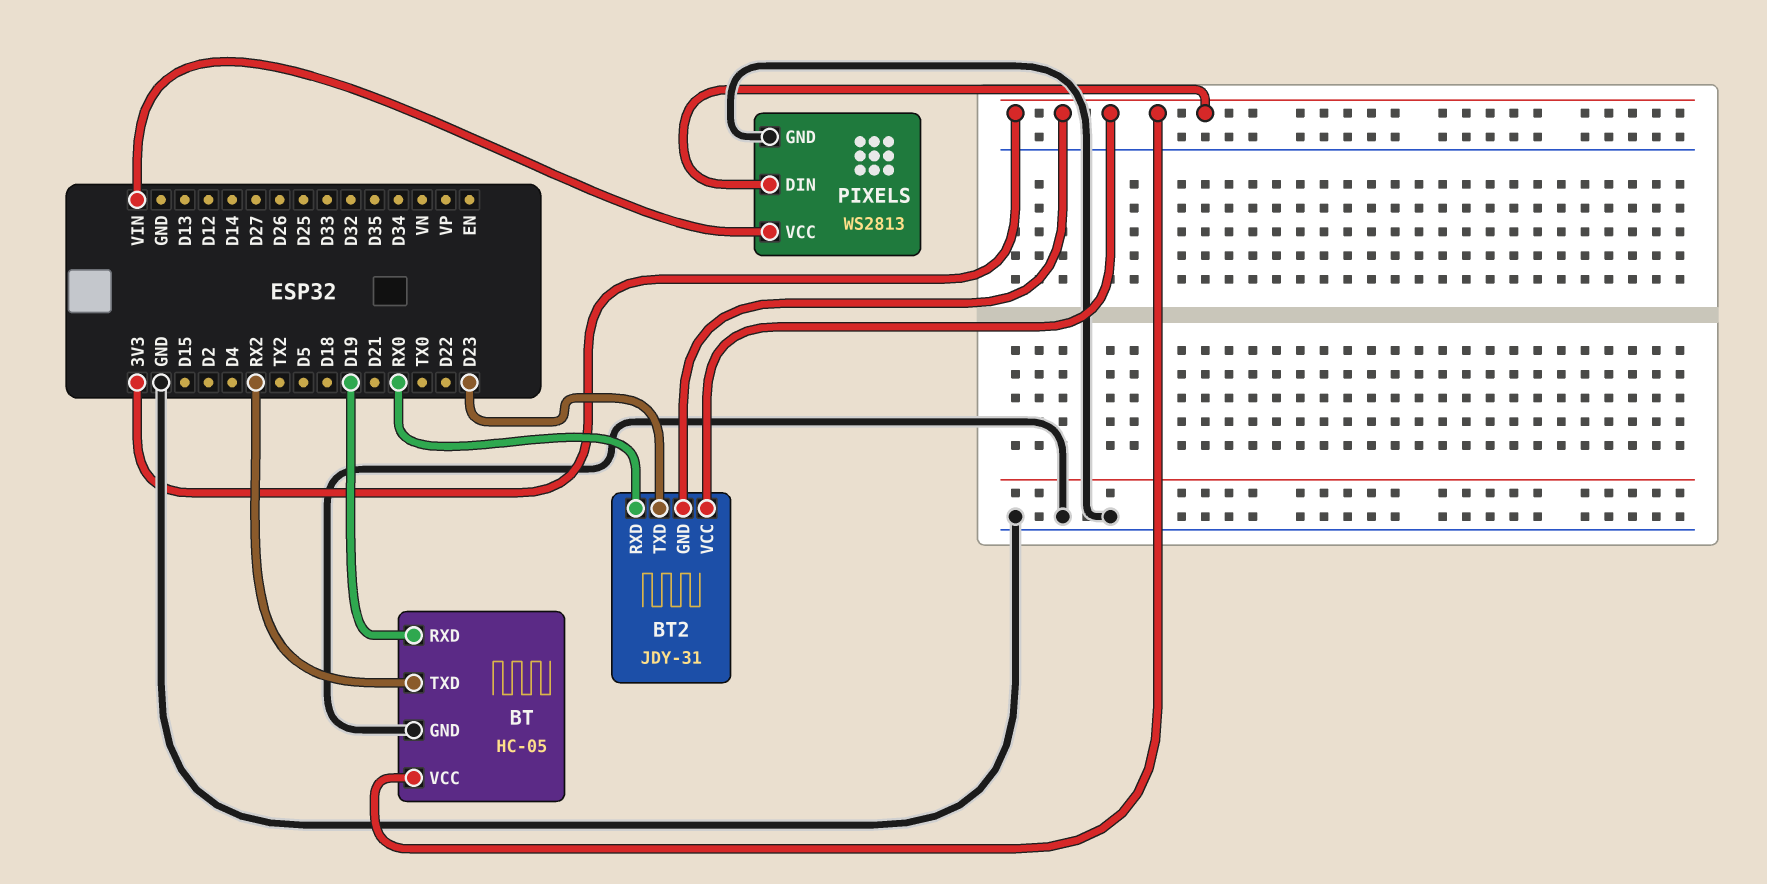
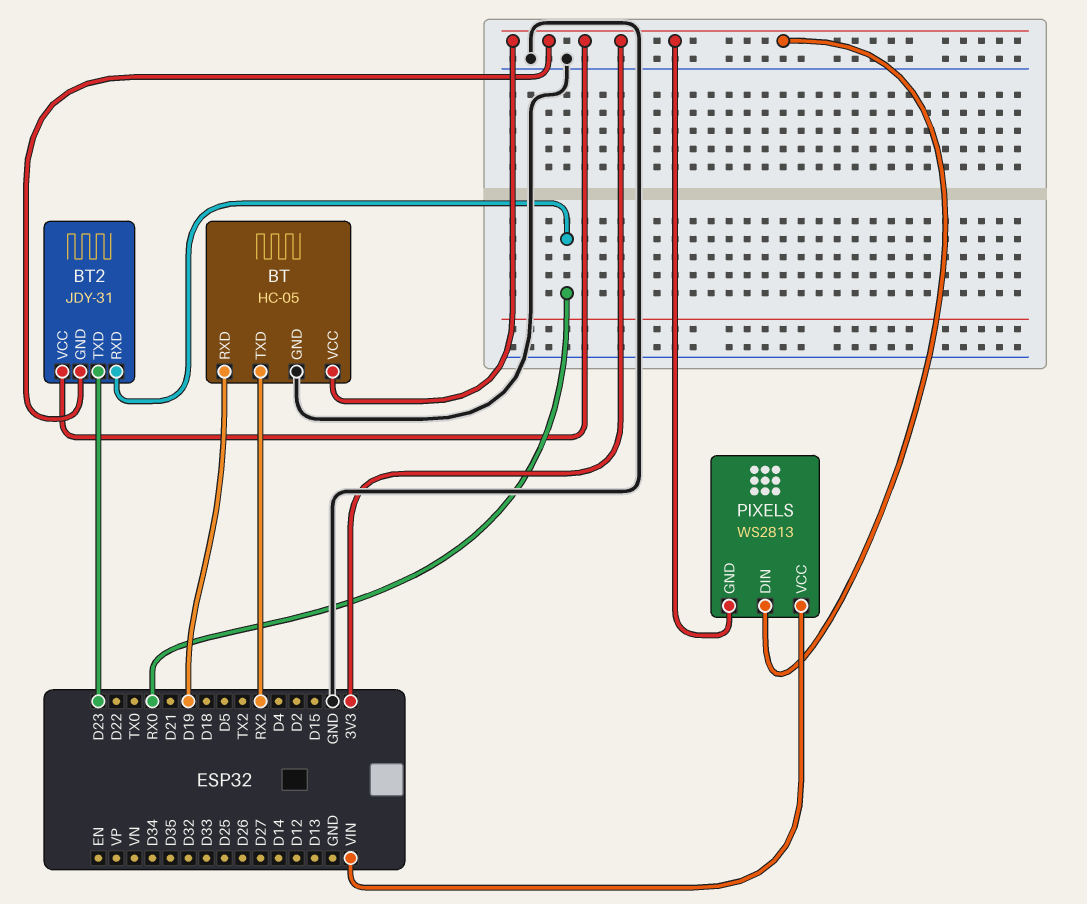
PIXELS pin GND: GND -> 3V3

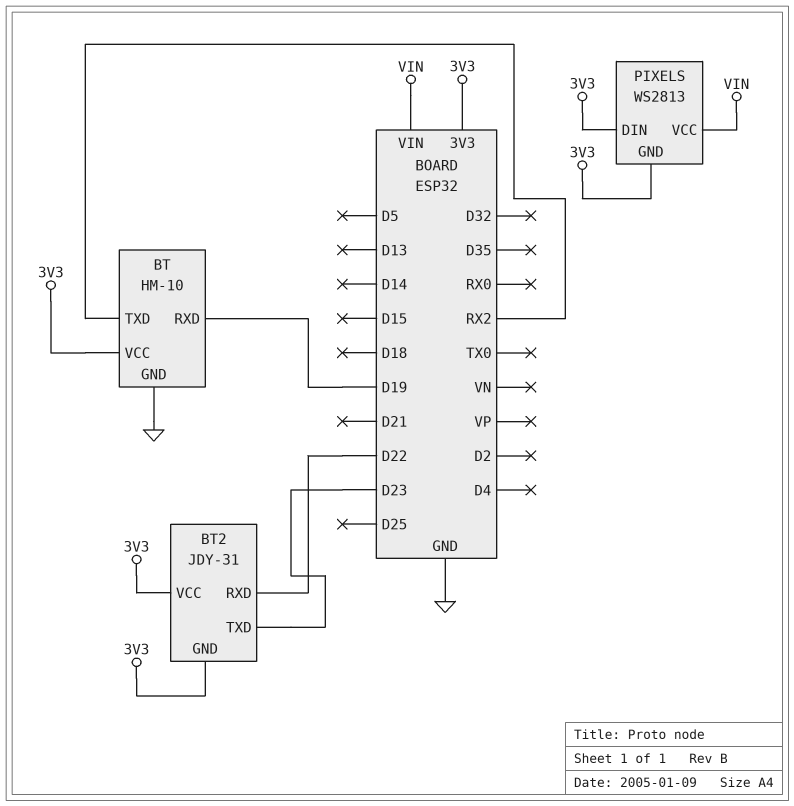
BT: HC-05 -> HM-10
BT2 pin RXD: RX0 -> D22

